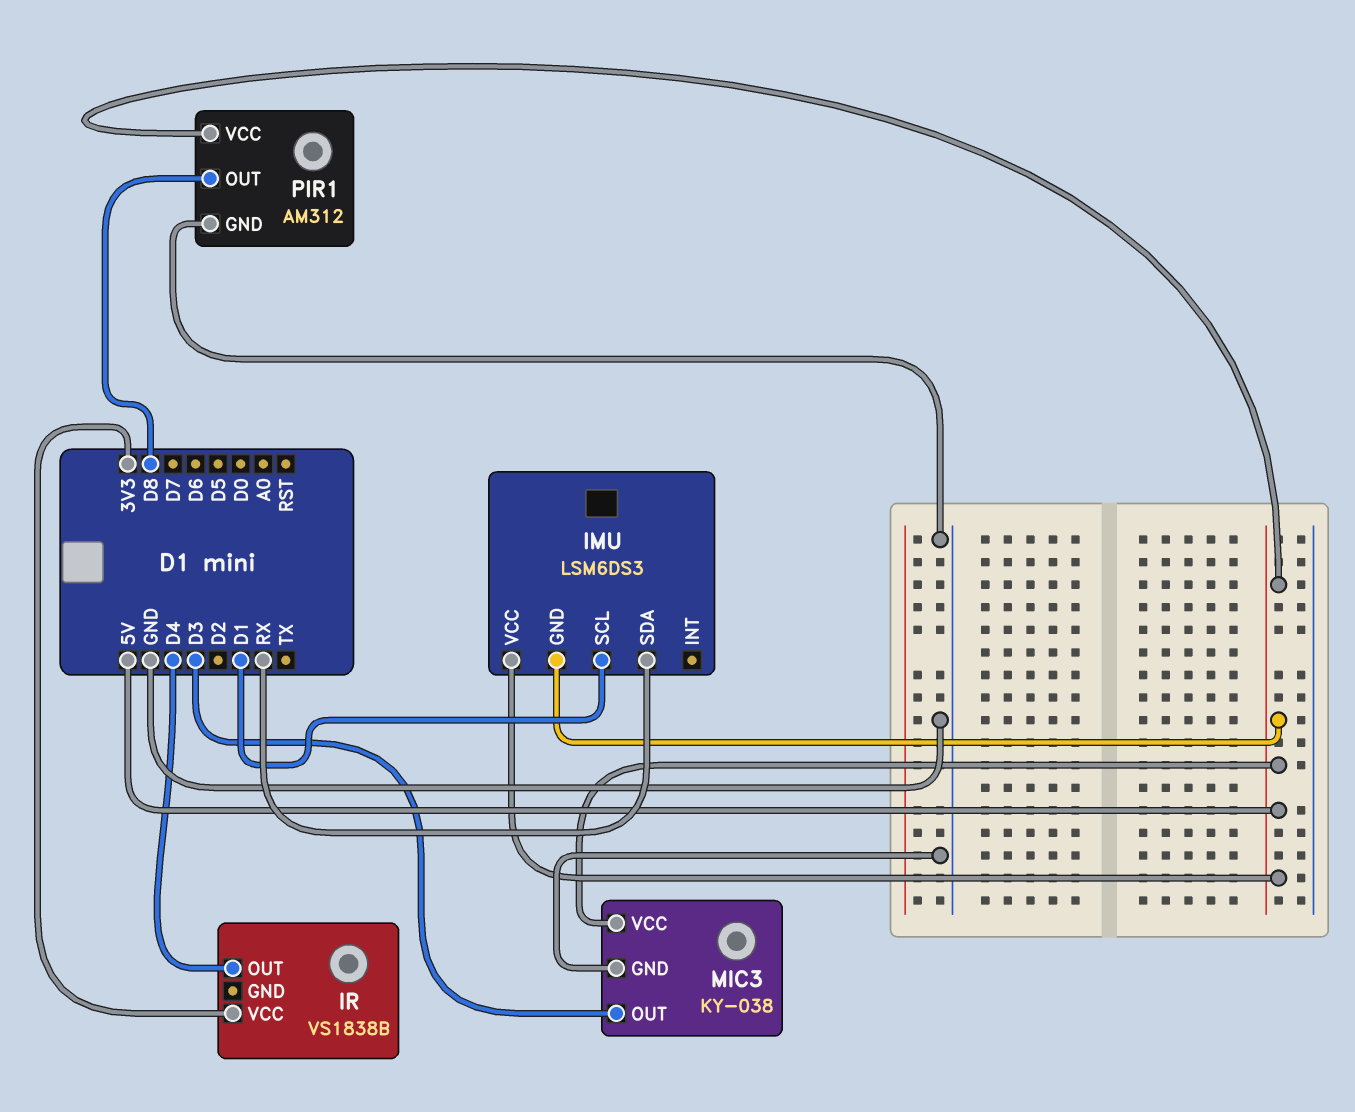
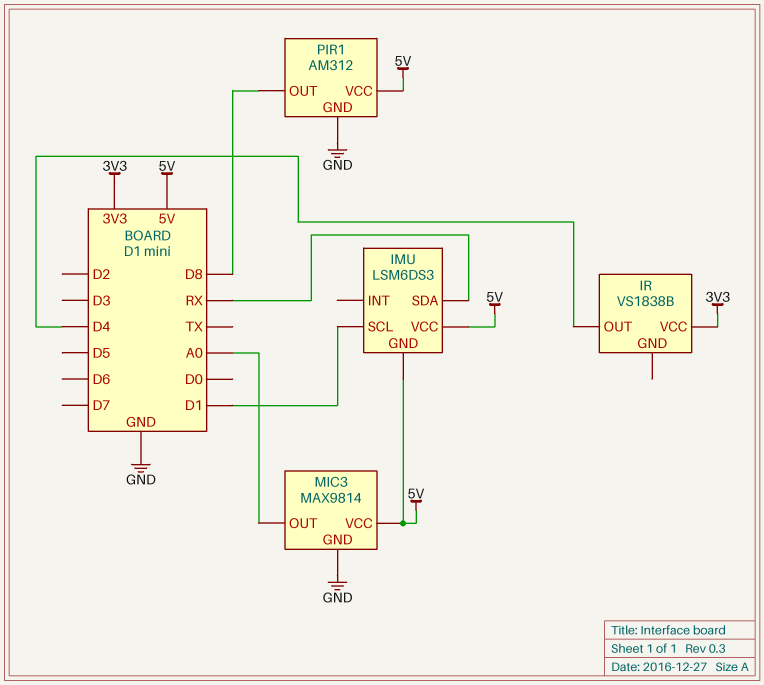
MIC3: KY-038 -> MAX9814
MIC3 pin OUT: D3 -> A0

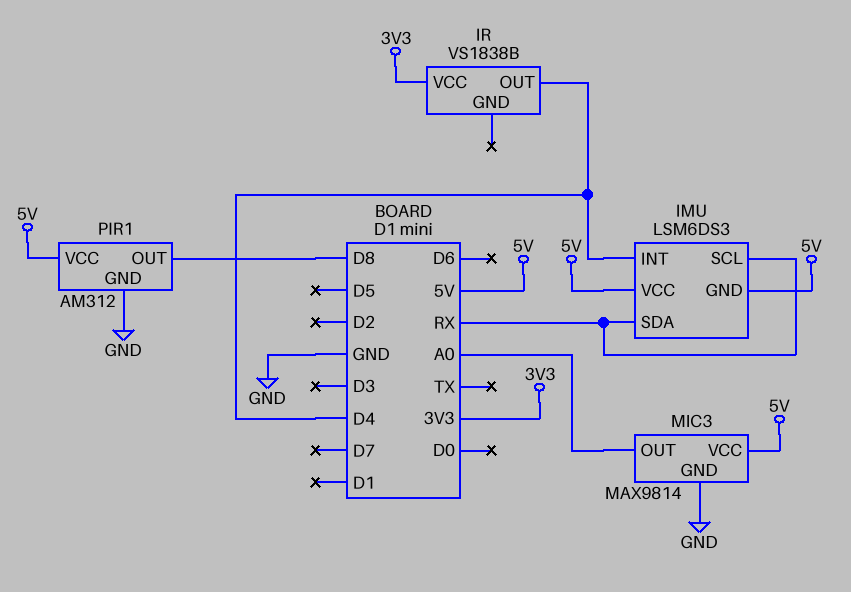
IMU pin INT: none -> D4
IMU pin SCL: D1 -> RX

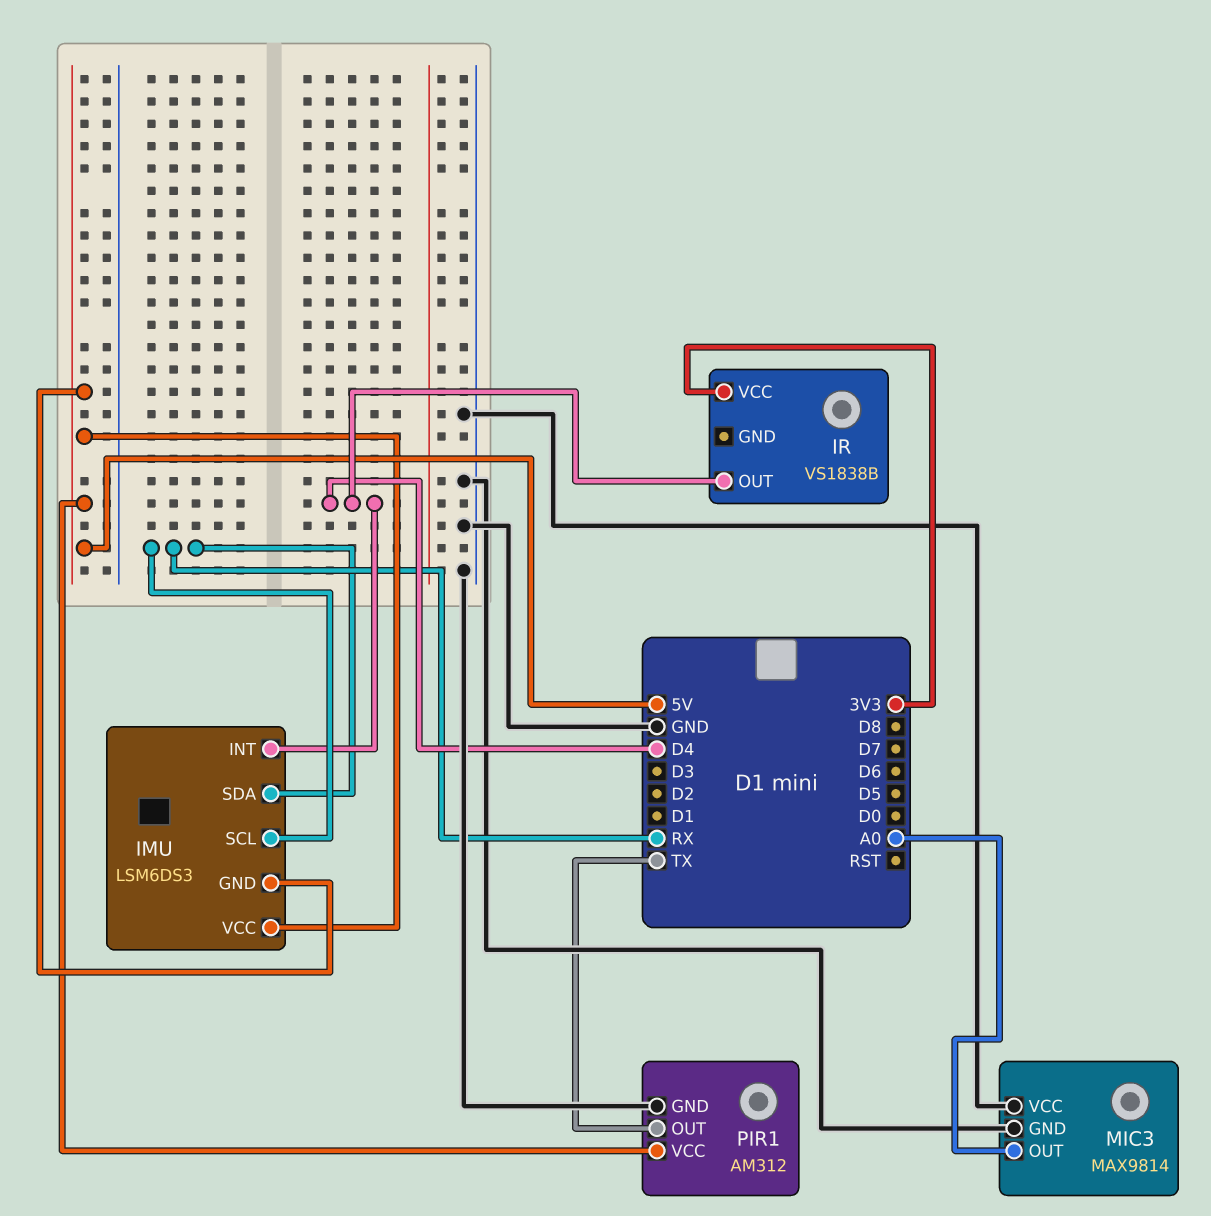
MIC3 pin VCC: 5V -> GND
PIR1 pin OUT: D8 -> TX

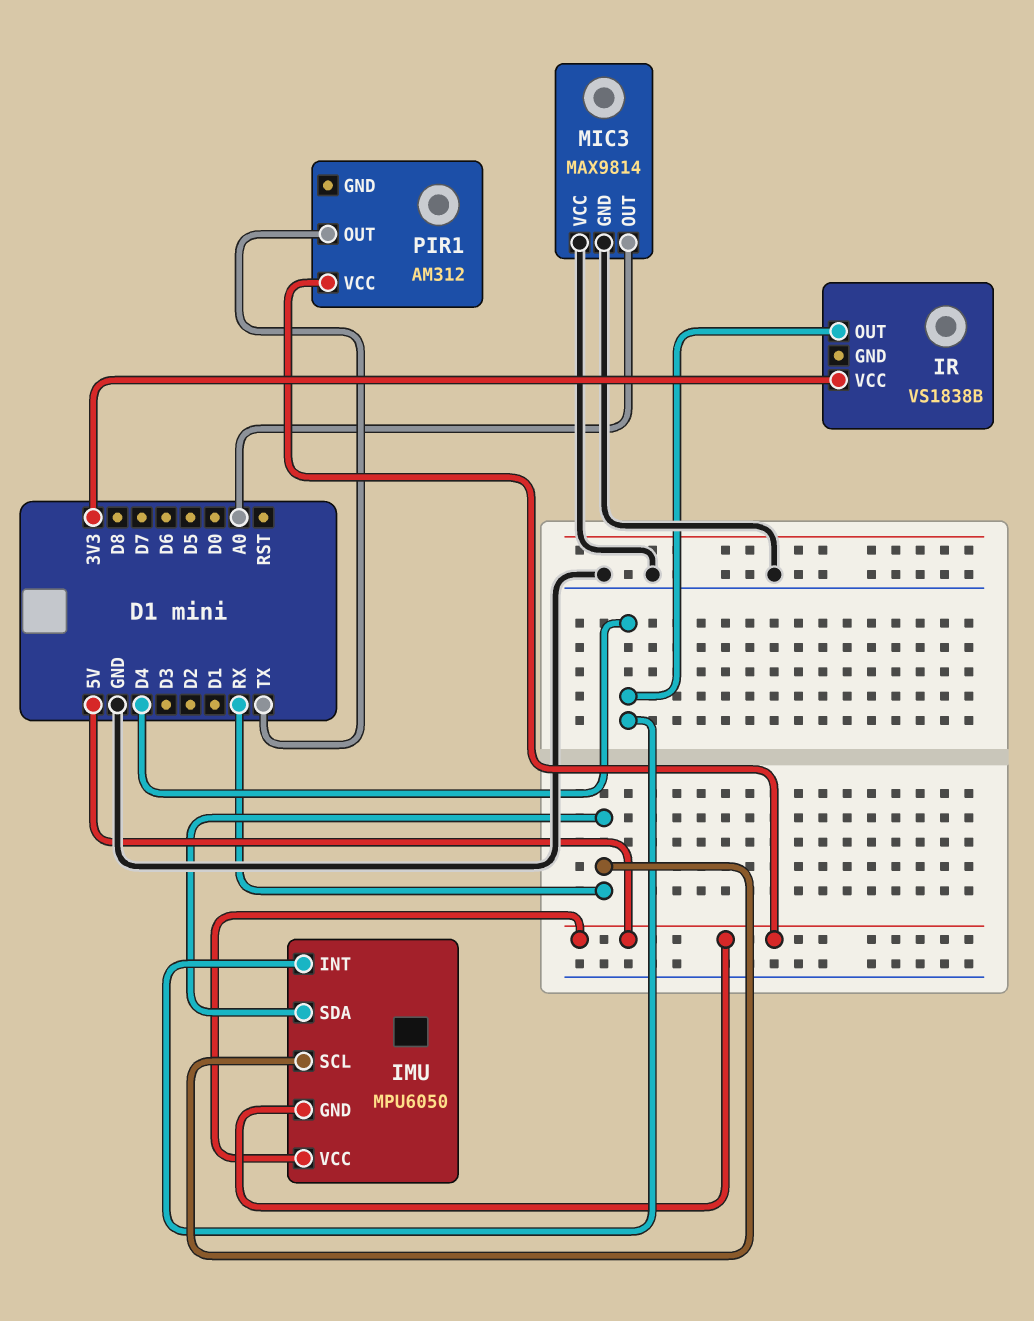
IMU: LSM6DS3 -> MPU6050
PIR1 pin GND: GND -> none

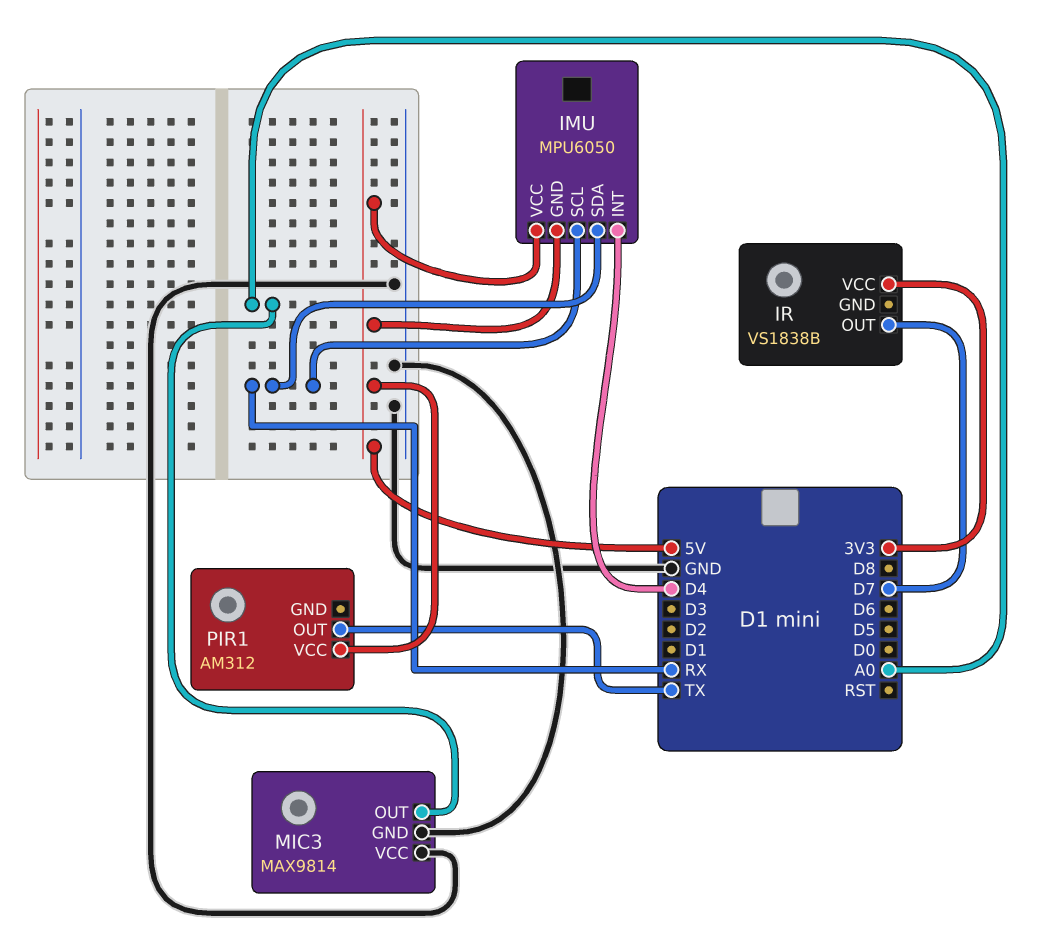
IR pin OUT: D4 -> D7

